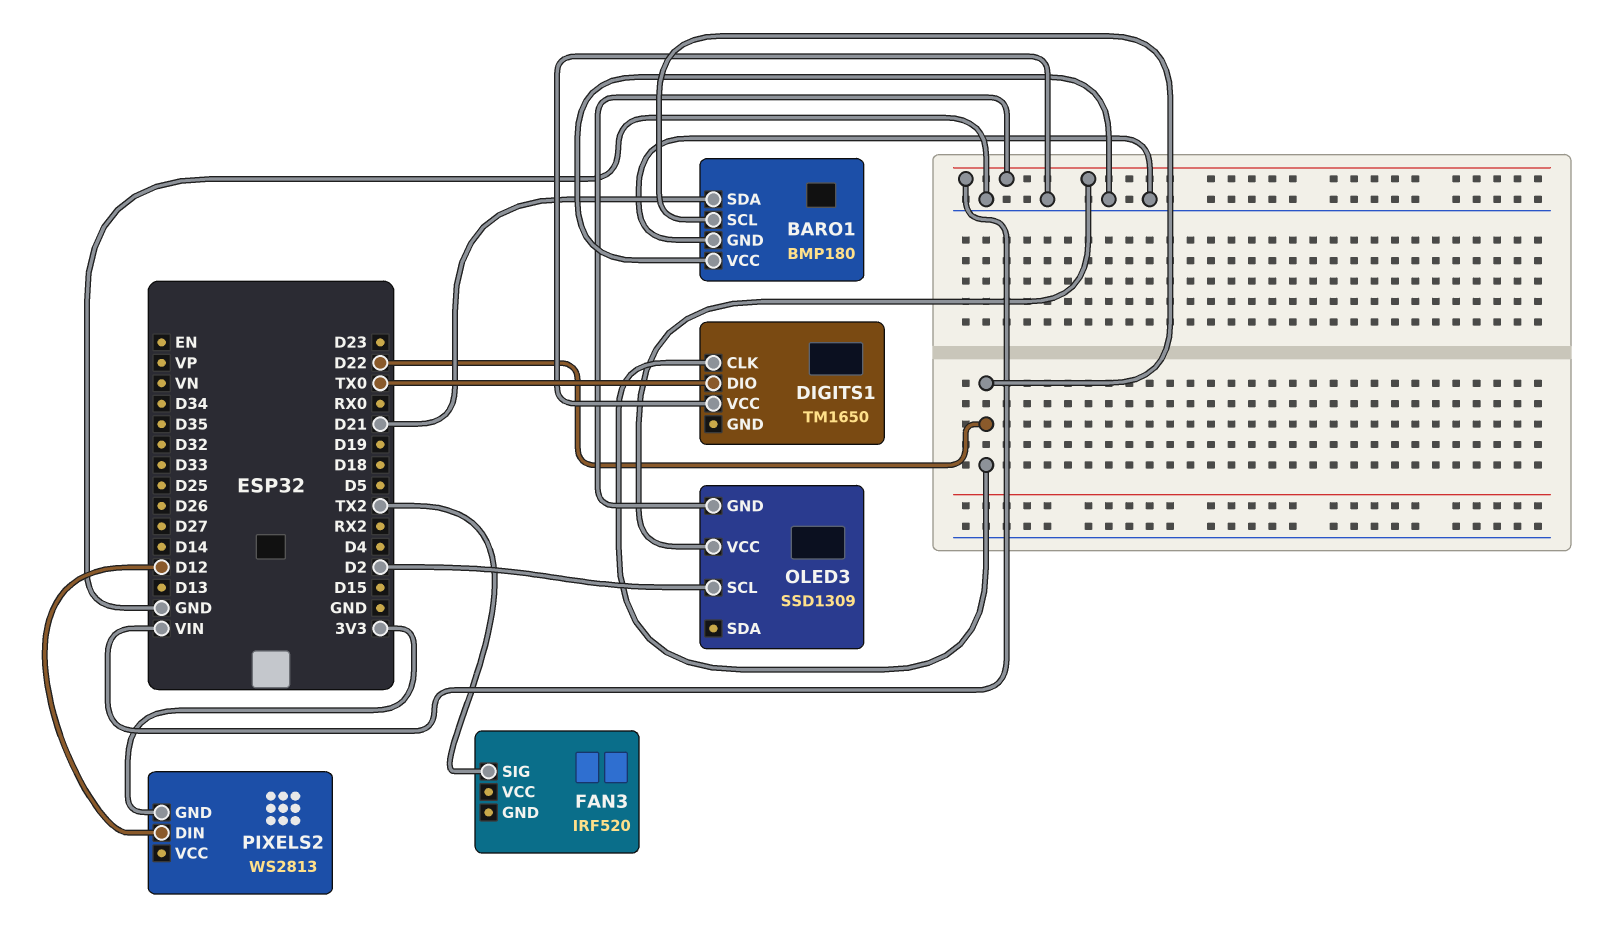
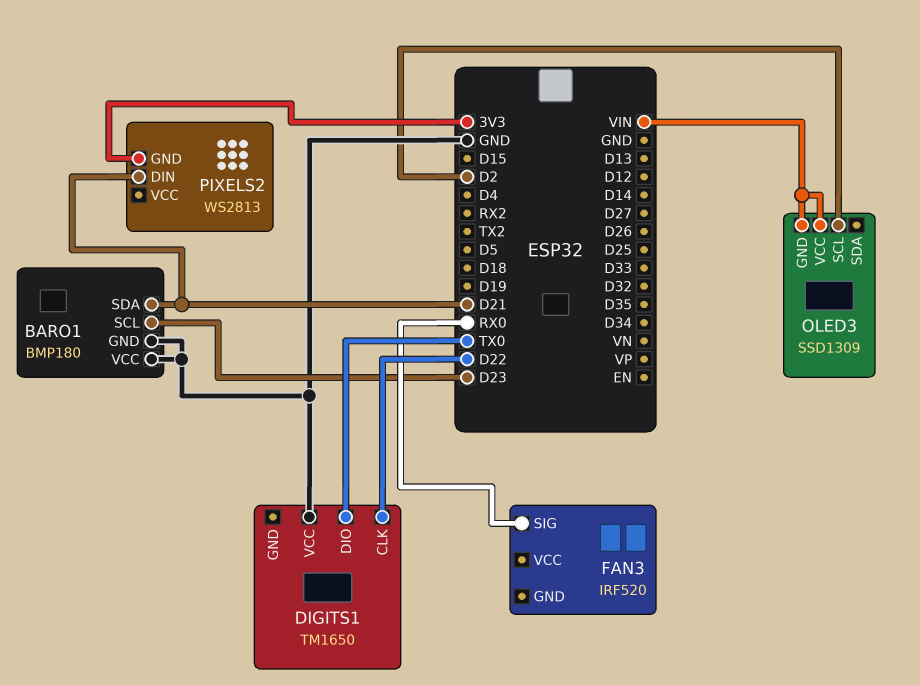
BARO1 pin SCL: D22 -> D23
FAN3 pin SIG: TX2 -> RX0
PIXELS2 pin DIN: D12 -> D21

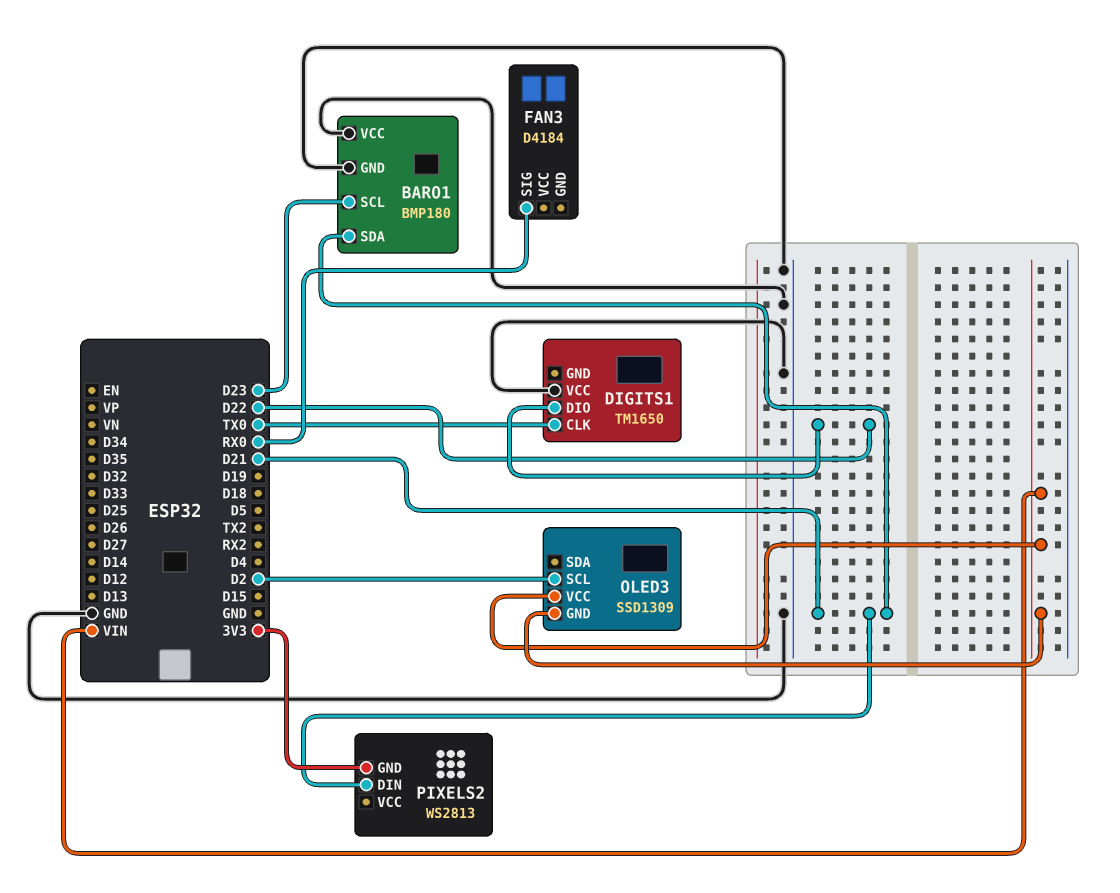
DIGITS1 pin CLK: D22 -> TX0
DIGITS1 pin DIO: TX0 -> D22
FAN3: IRF520 -> D4184

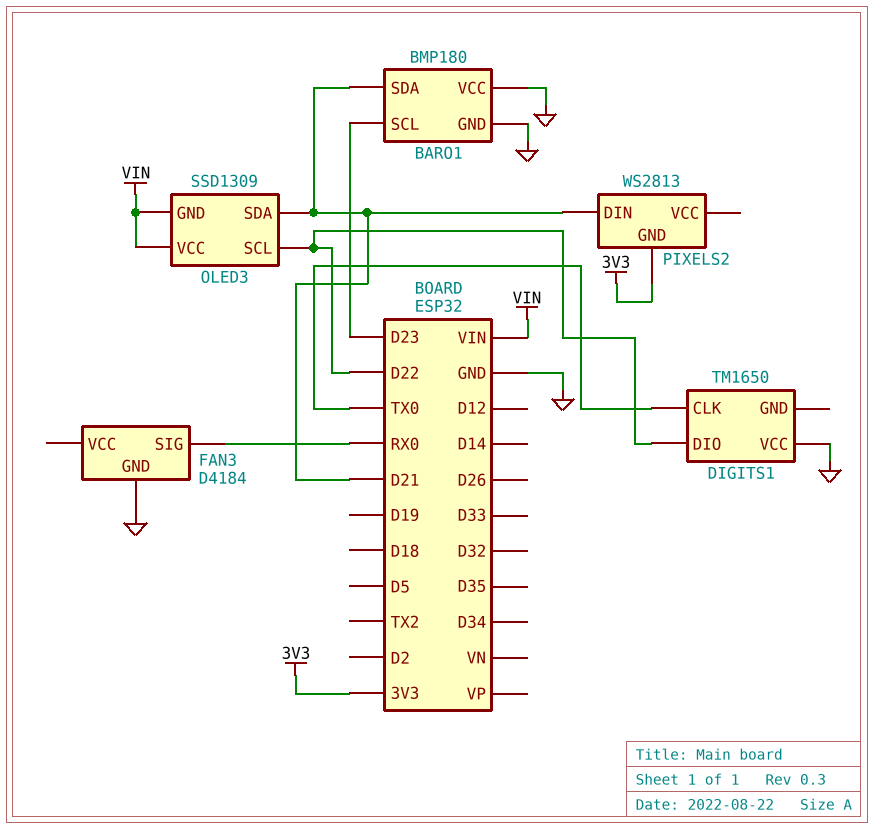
FAN3 pin GND: none -> GND
OLED3 pin SCL: D2 -> D22
OLED3 pin SDA: none -> D21

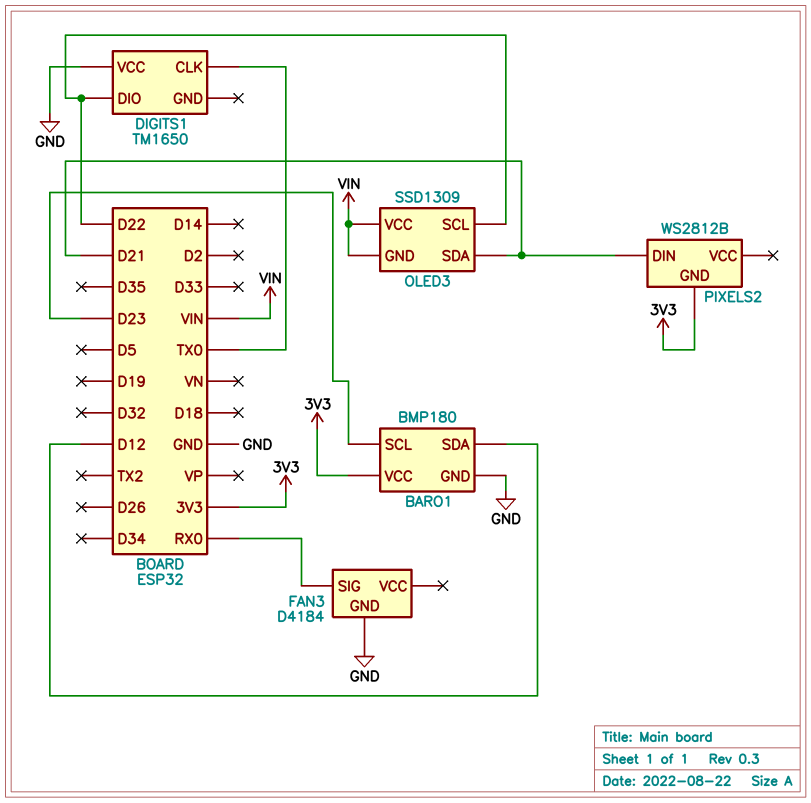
BARO1 pin SDA: D21 -> D12
BARO1 pin VCC: GND -> 3V3
PIXELS2: WS2813 -> WS2812B

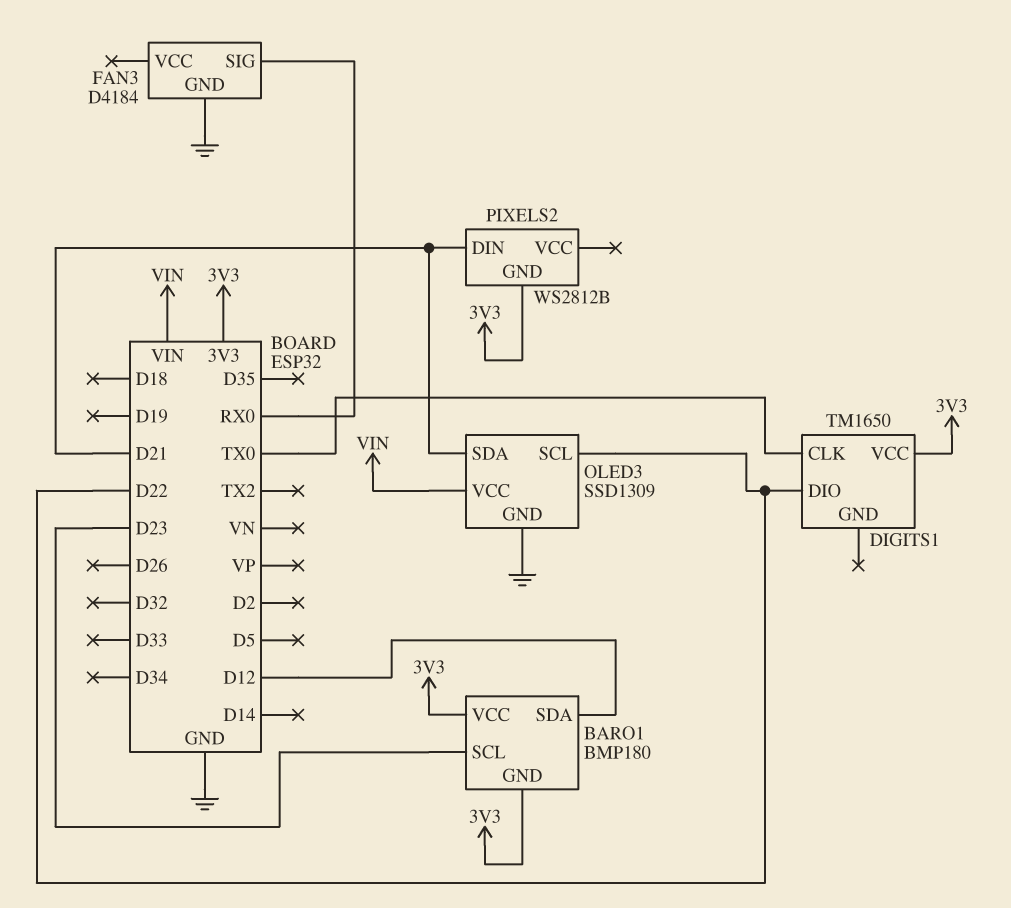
BARO1 pin GND: GND -> 3V3
DIGITS1 pin VCC: GND -> 3V3
OLED3 pin GND: VIN -> GND

